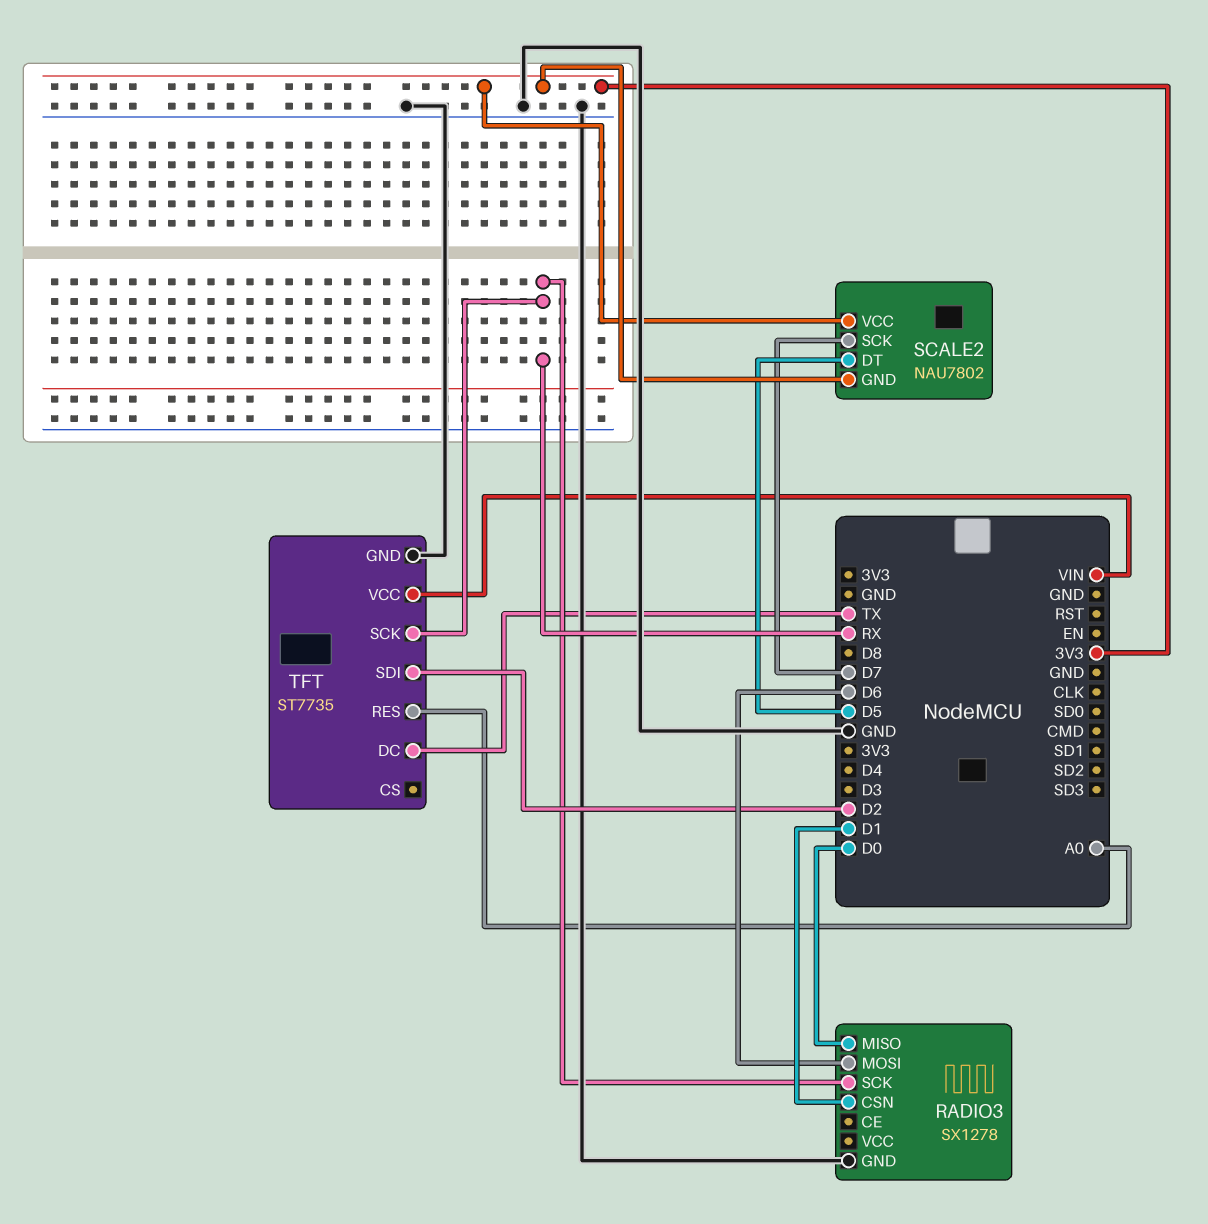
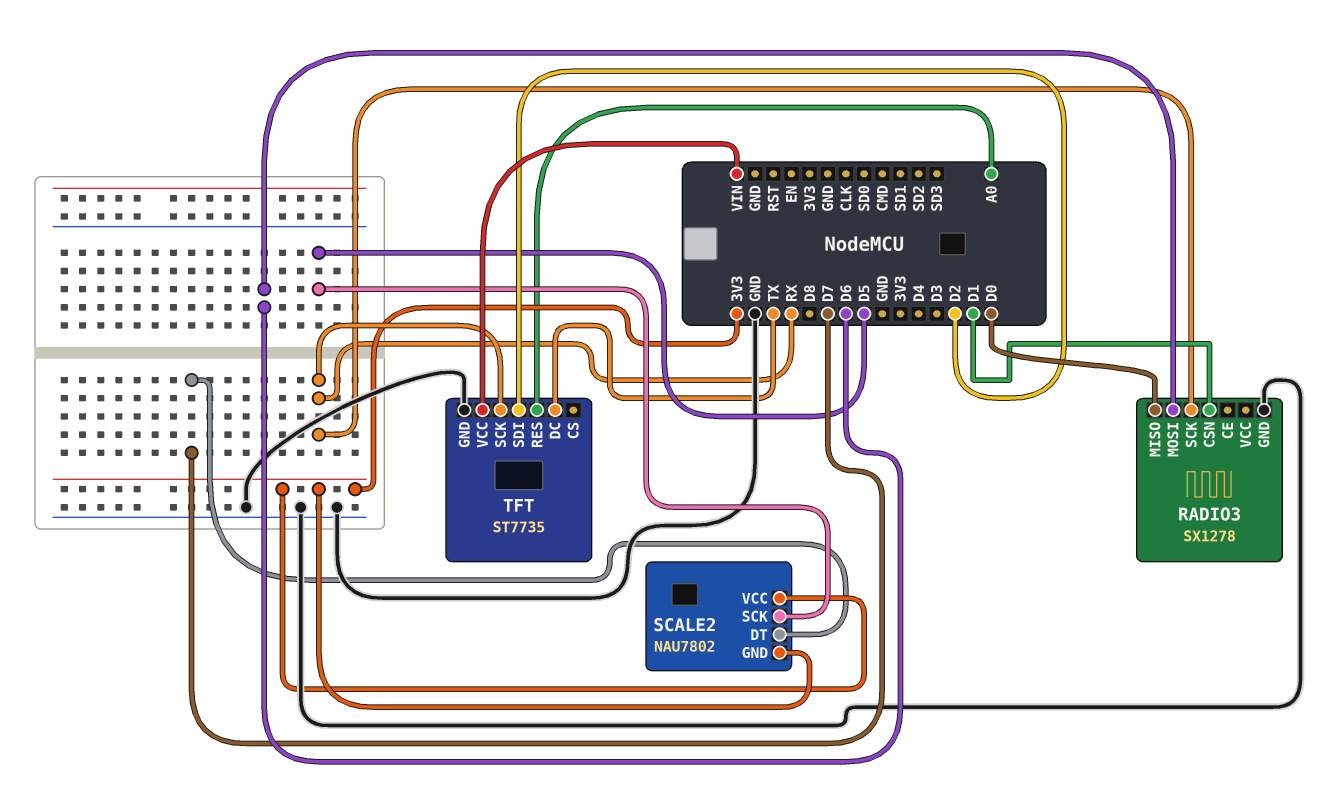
SCALE2 pin DT: D5 -> D7
SCALE2 pin SCK: D7 -> D5

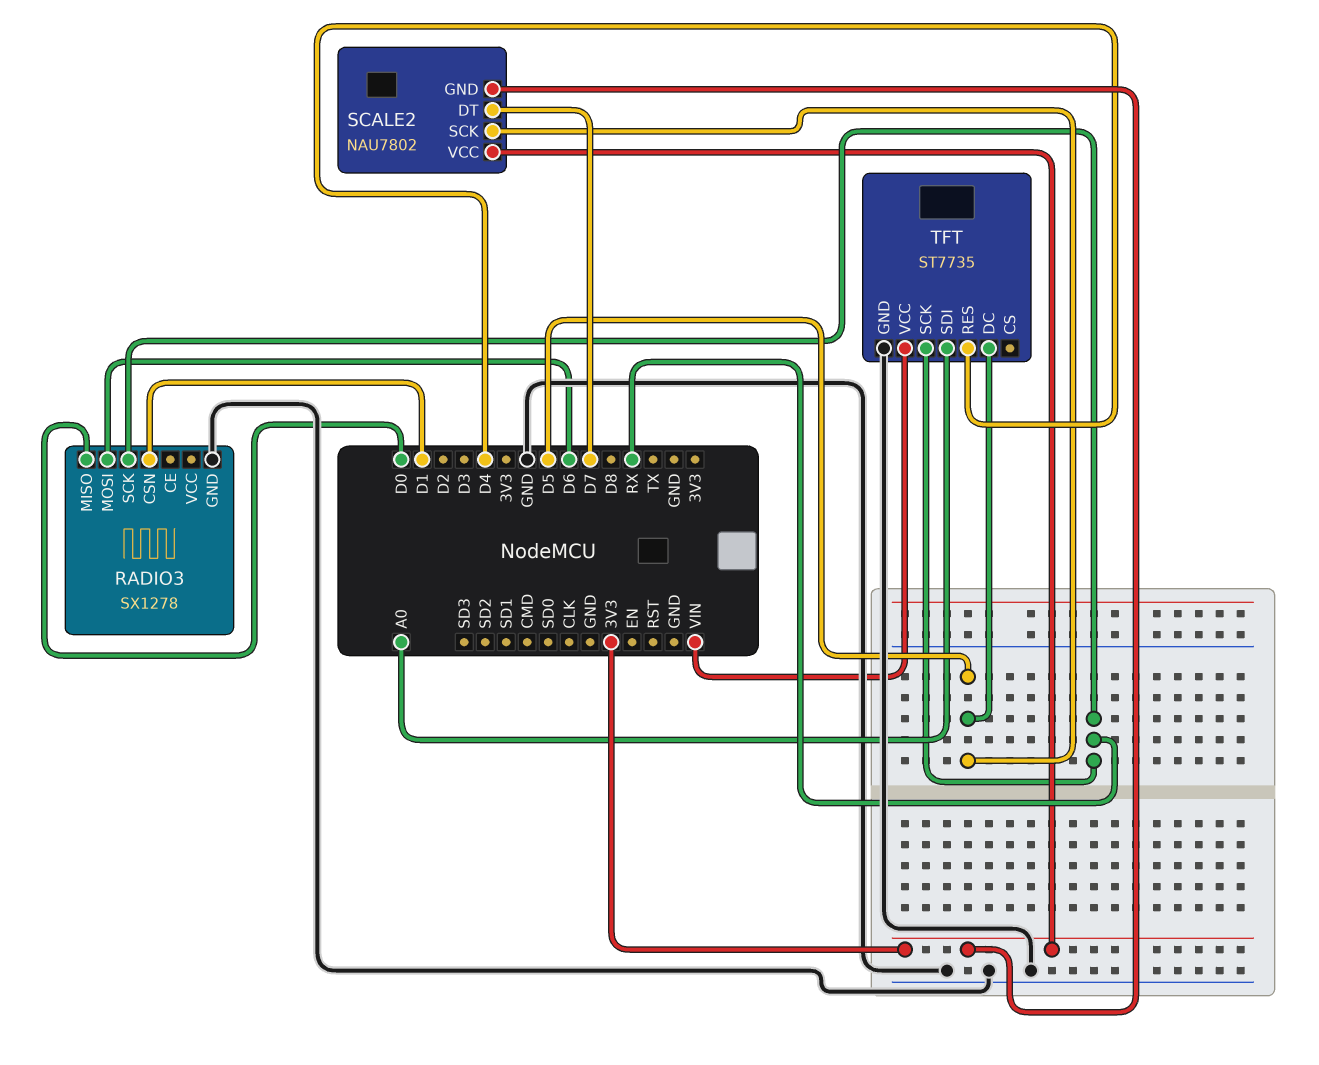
TFT pin DC: TX -> D5
TFT pin RES: A0 -> D4
TFT pin SDI: D2 -> A0

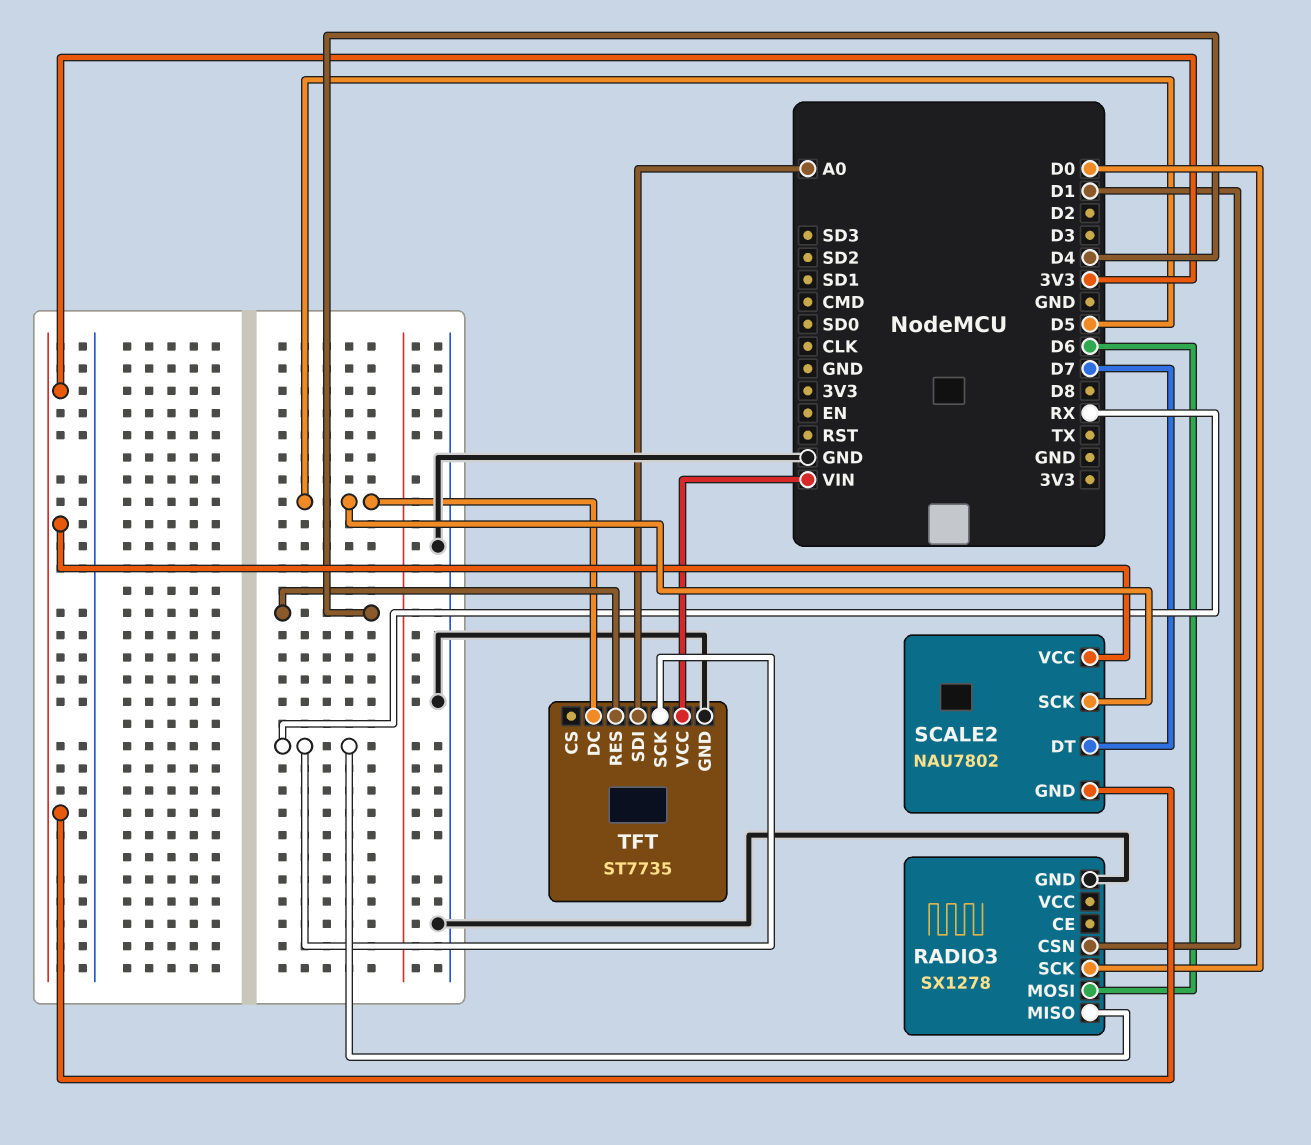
RADIO3 pin MISO: D0 -> RX
RADIO3 pin SCK: RX -> D0

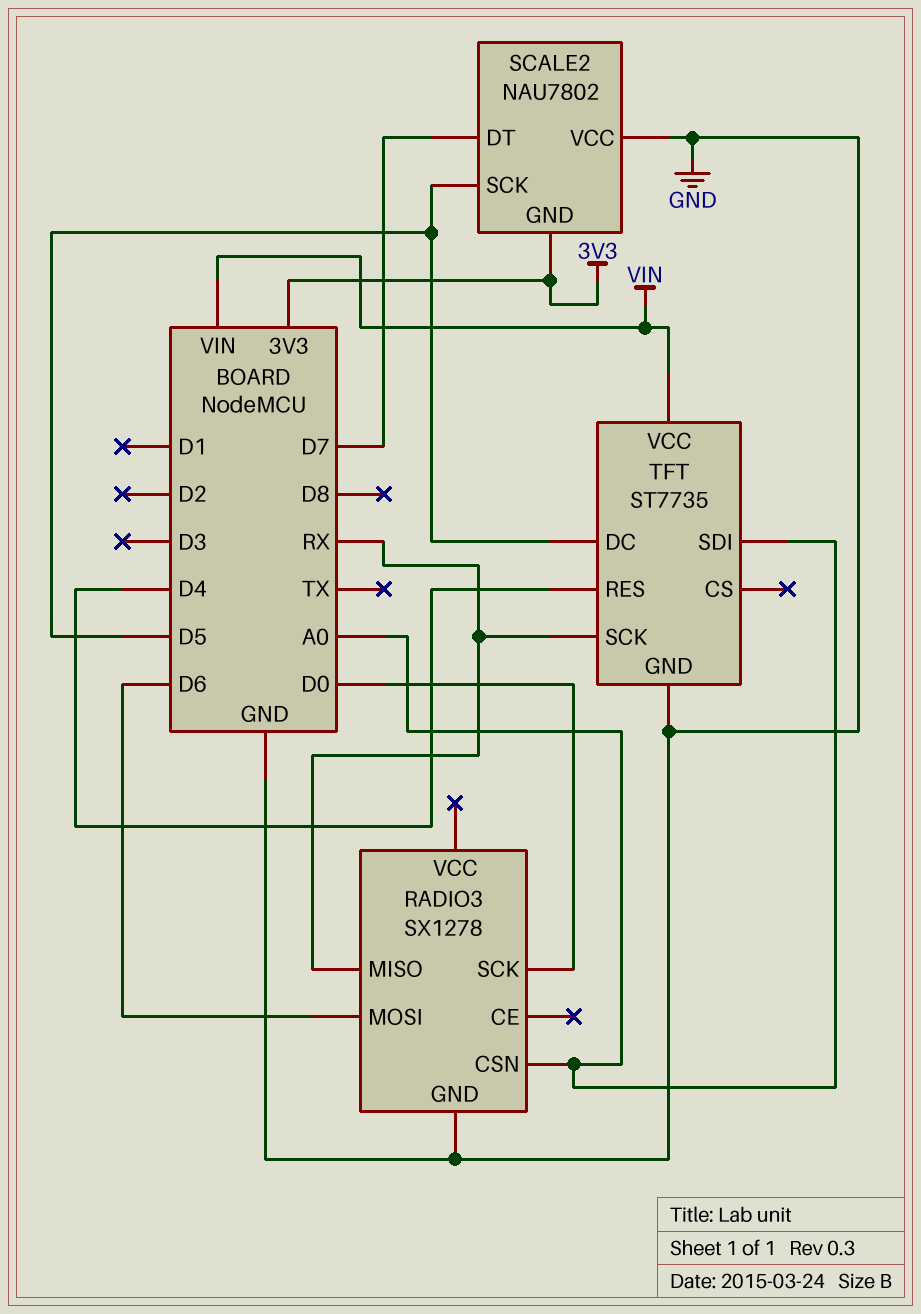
RADIO3 pin CSN: D1 -> A0
SCALE2 pin VCC: 3V3 -> GND

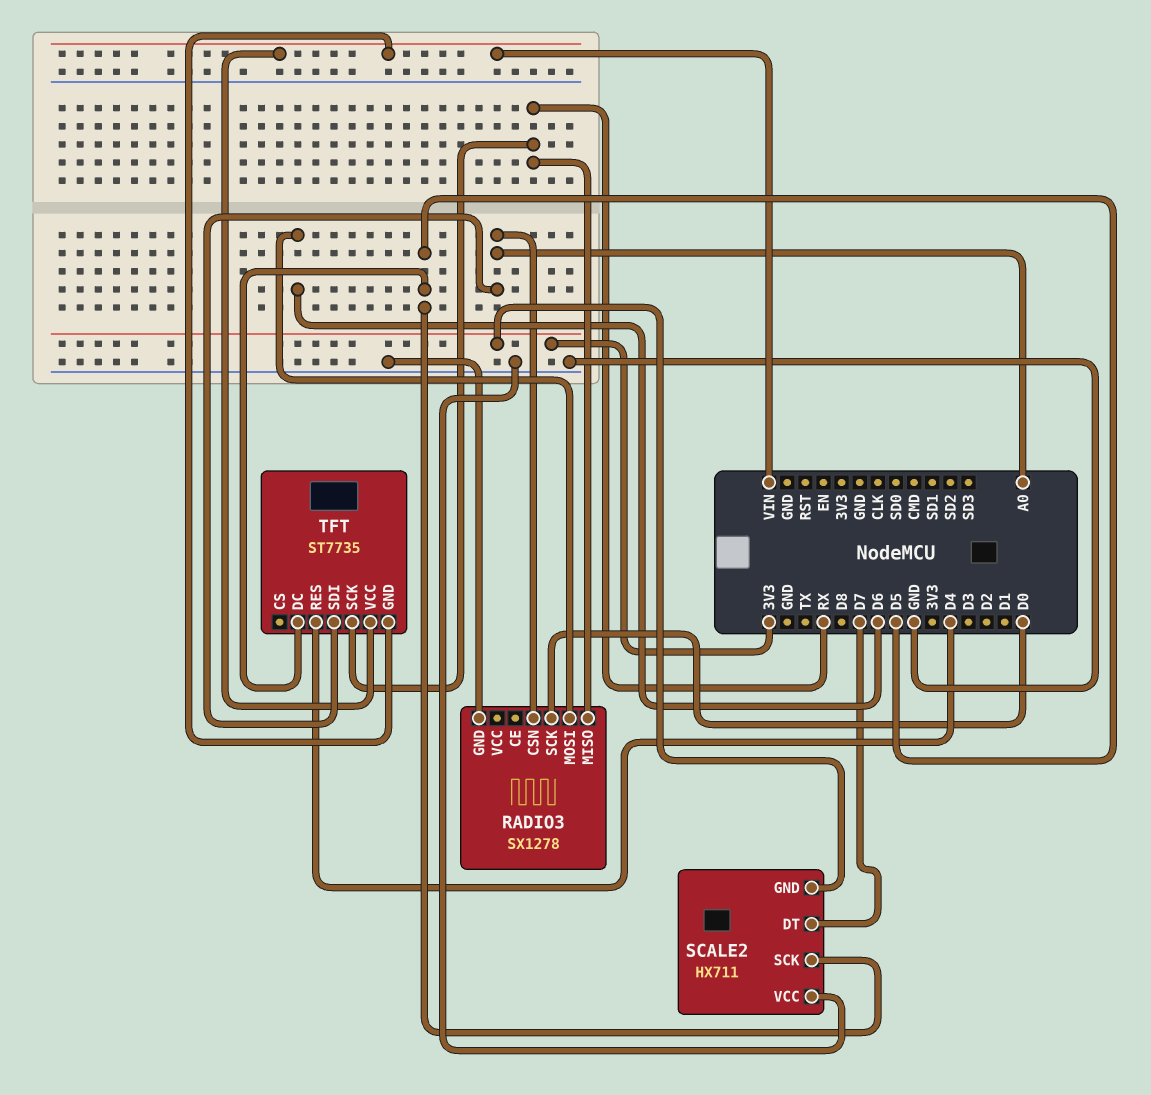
SCALE2: NAU7802 -> HX711
TFT pin GND: GND -> VIN

